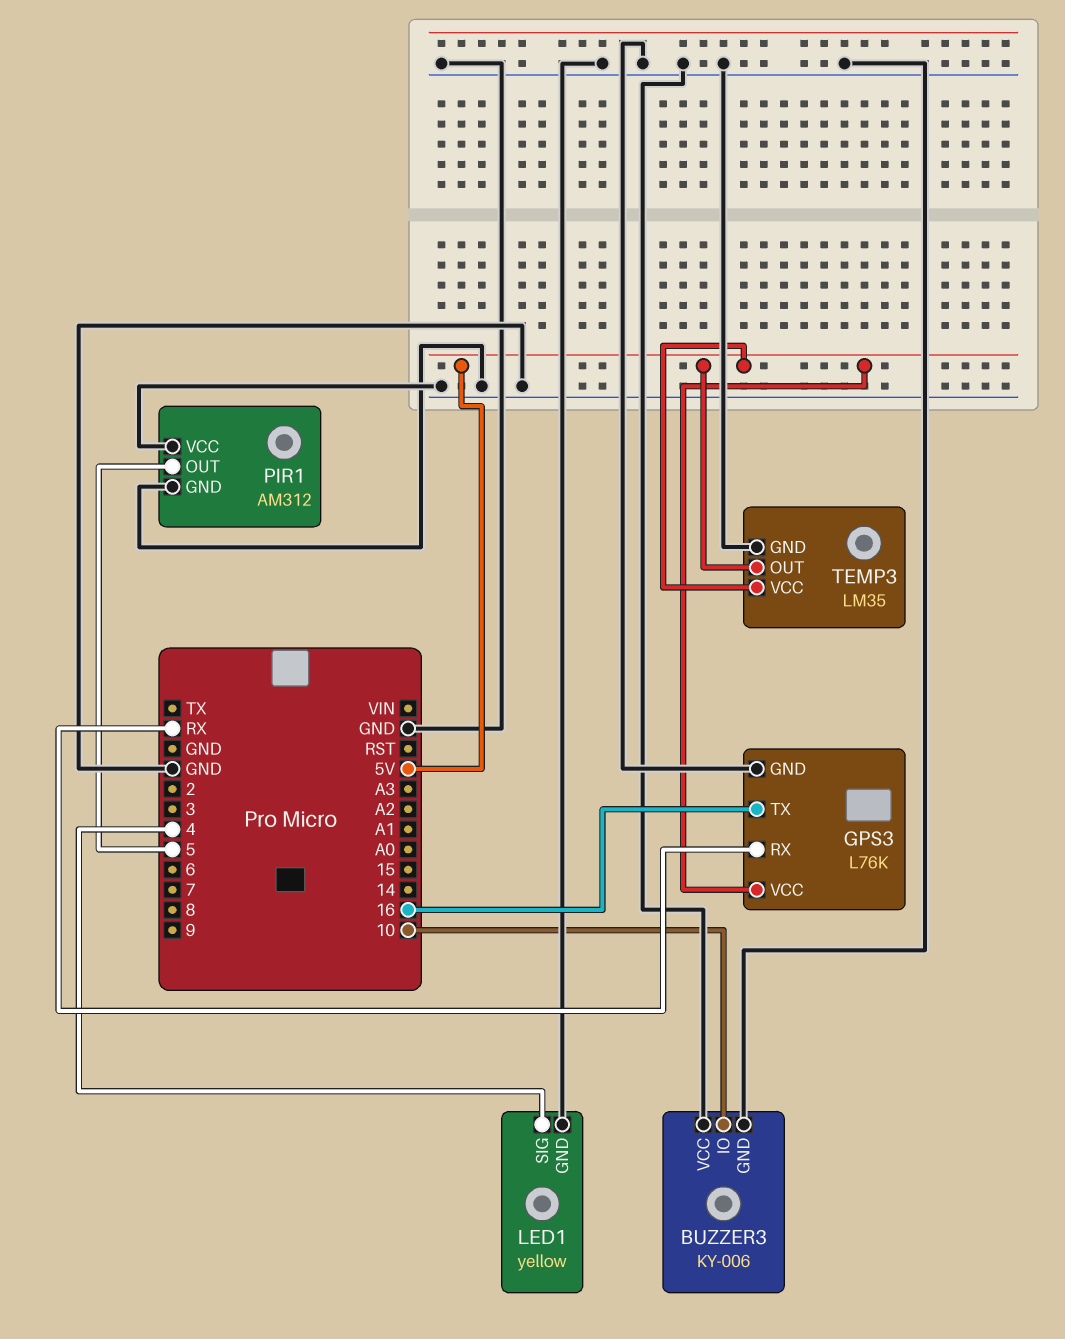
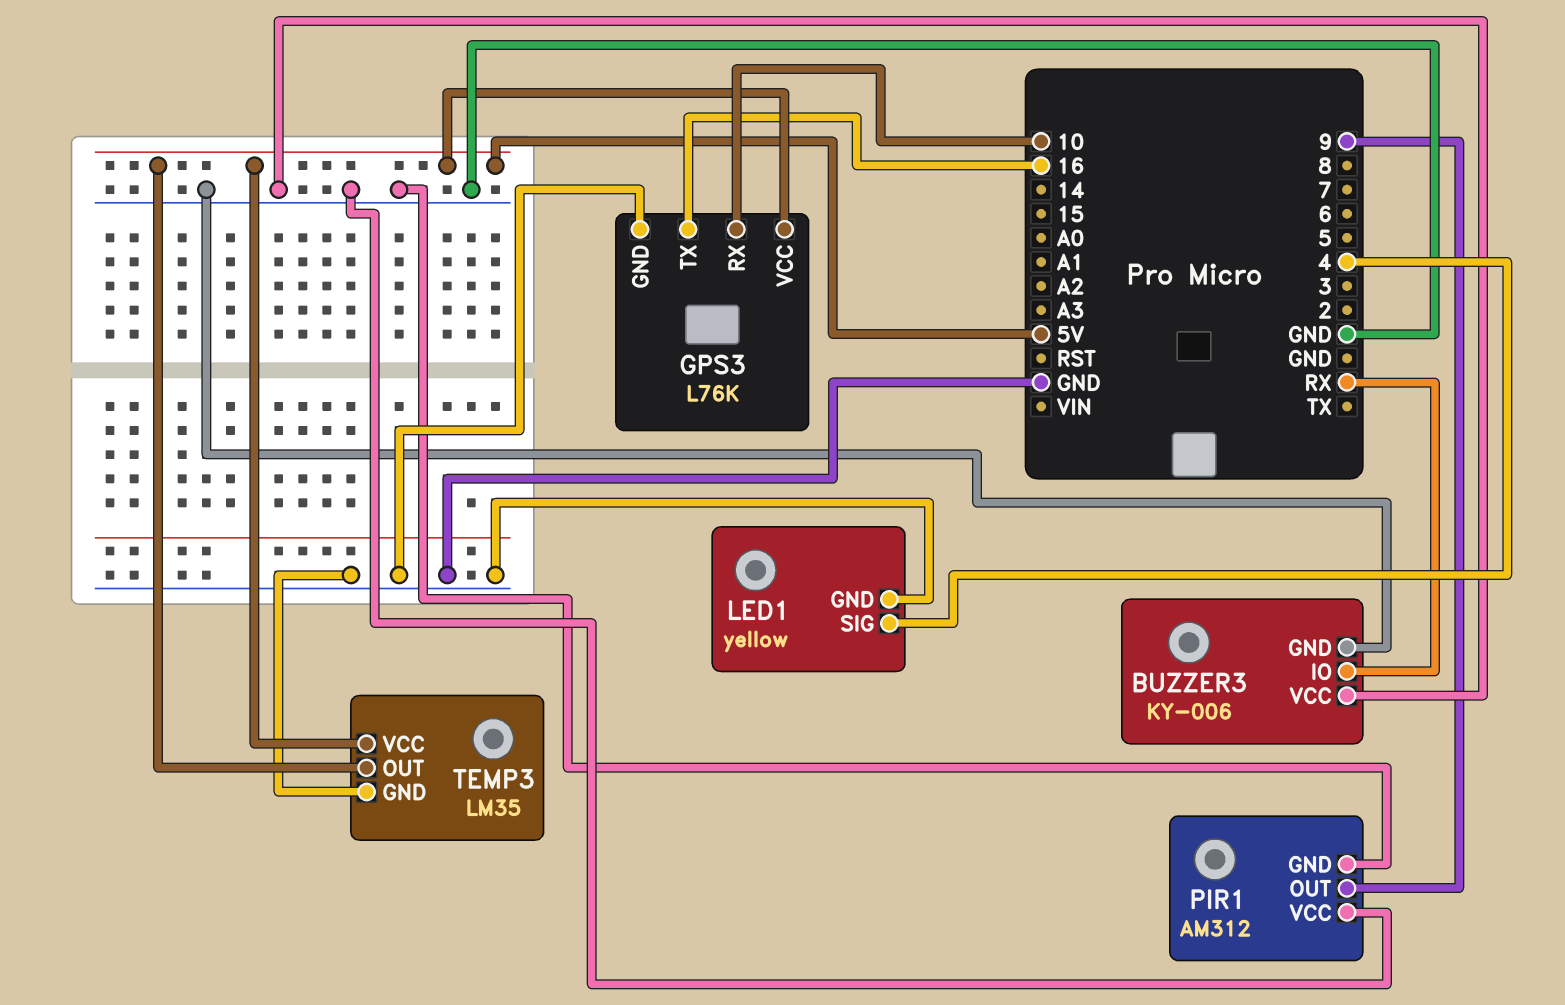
BUZZER3 pin IO: 10 -> RX
GPS3 pin RX: RX -> 10
PIR1 pin OUT: 5 -> 9

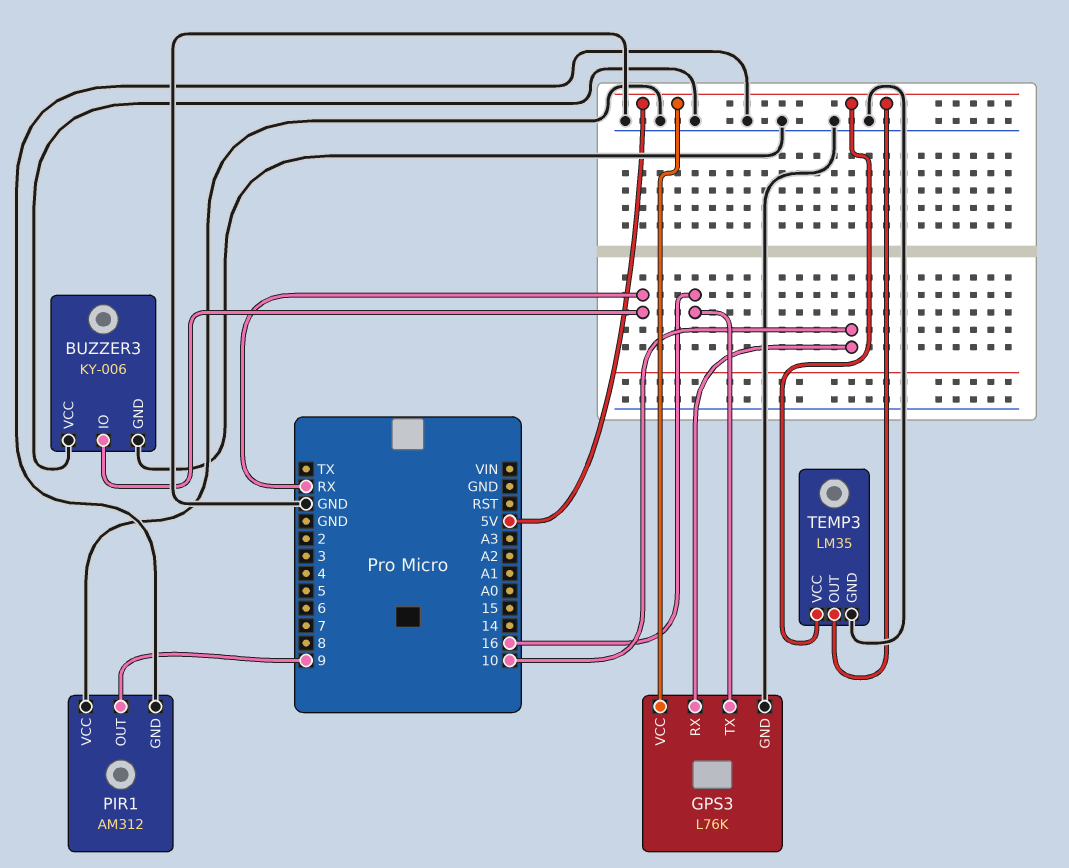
LED1: yellow -> none
LED1 pin GND: GND -> none
LED1 pin SIG: 4 -> none

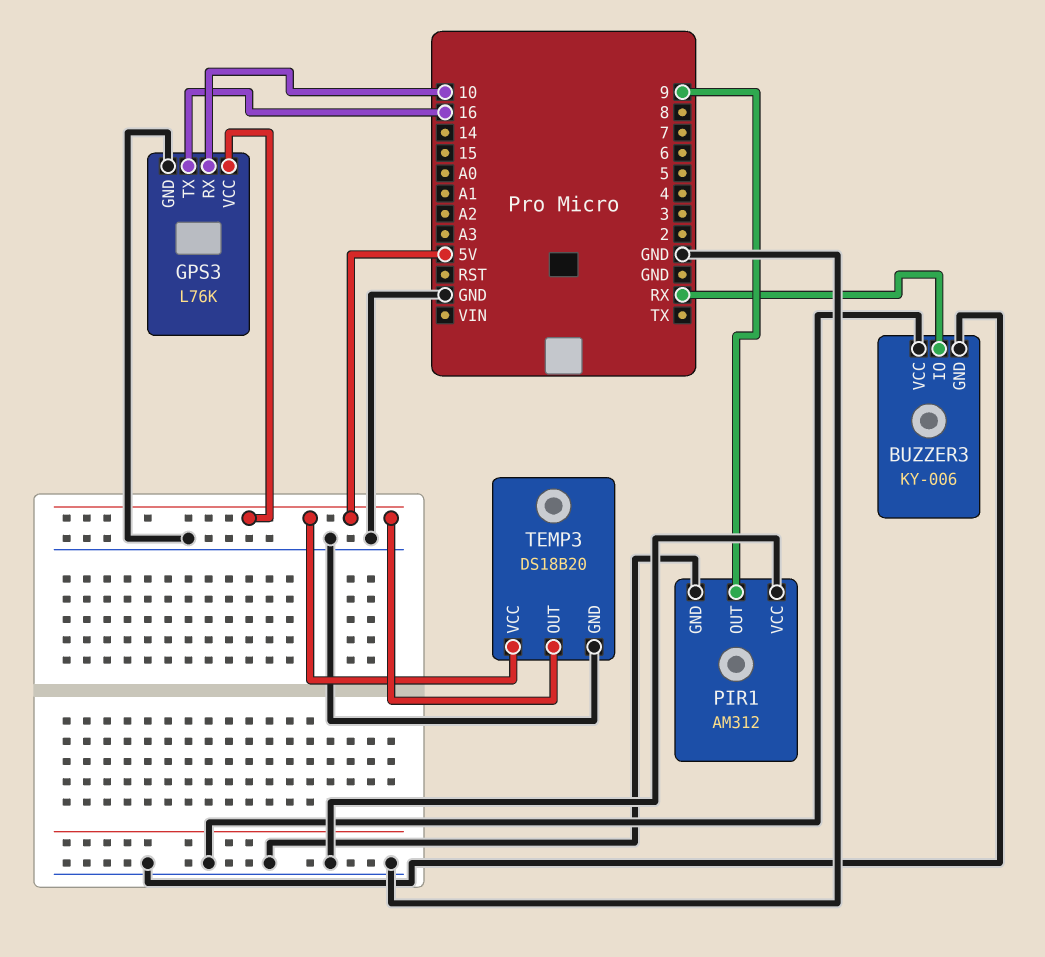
TEMP3: LM35 -> DS18B20

